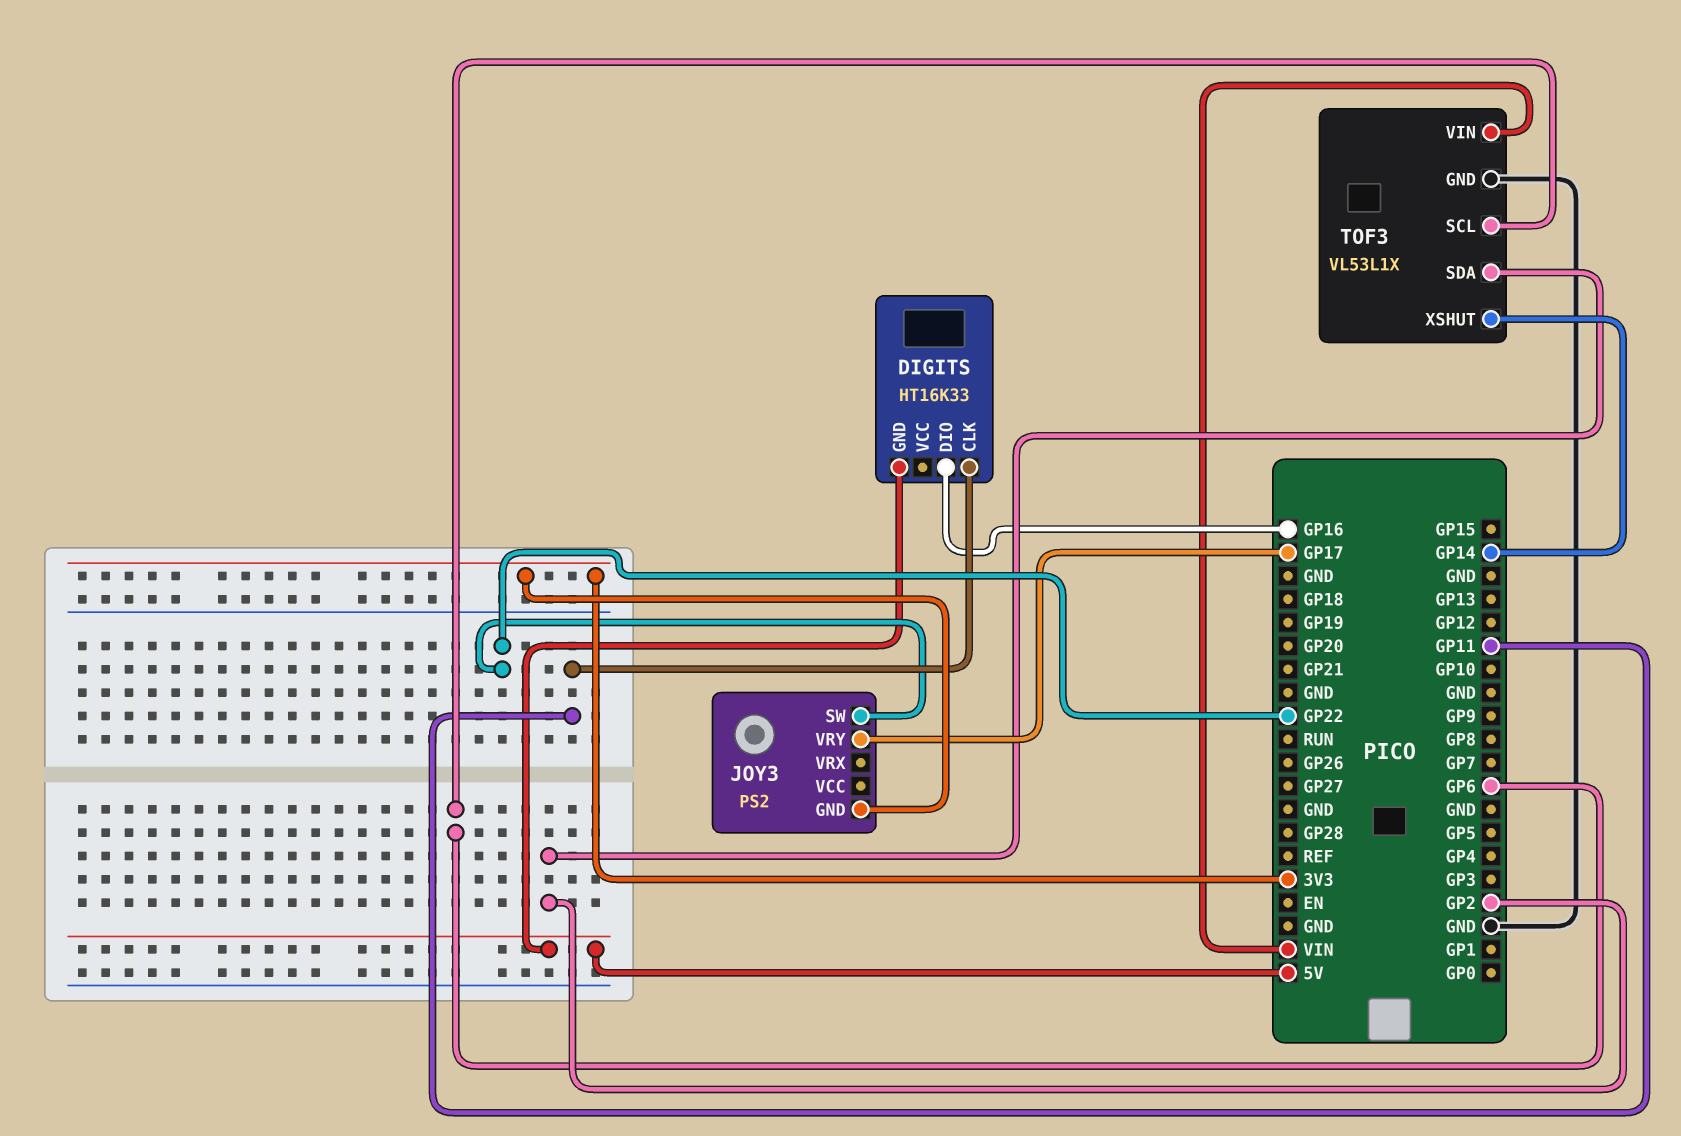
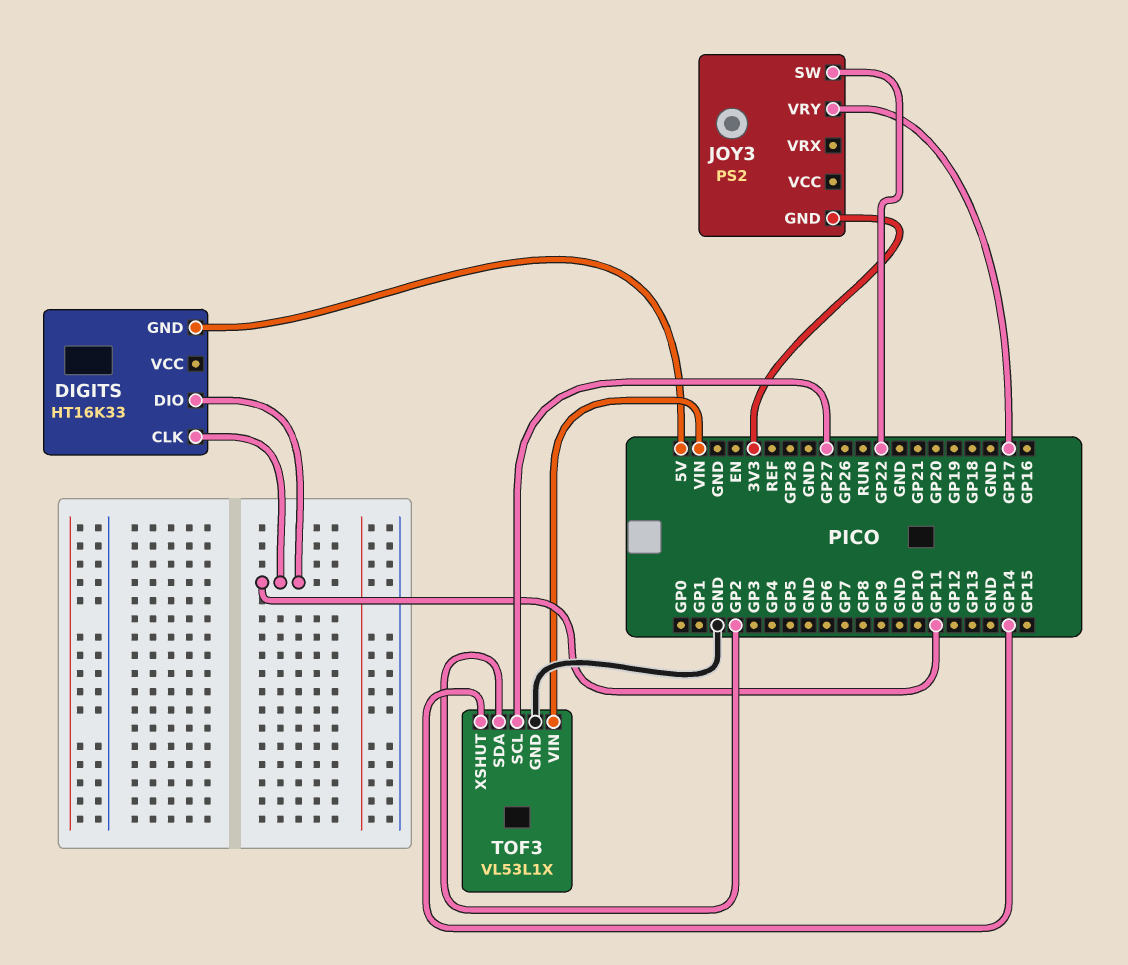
DIGITS pin DIO: GP16 -> GP11
TOF3 pin SCL: GP6 -> GP27

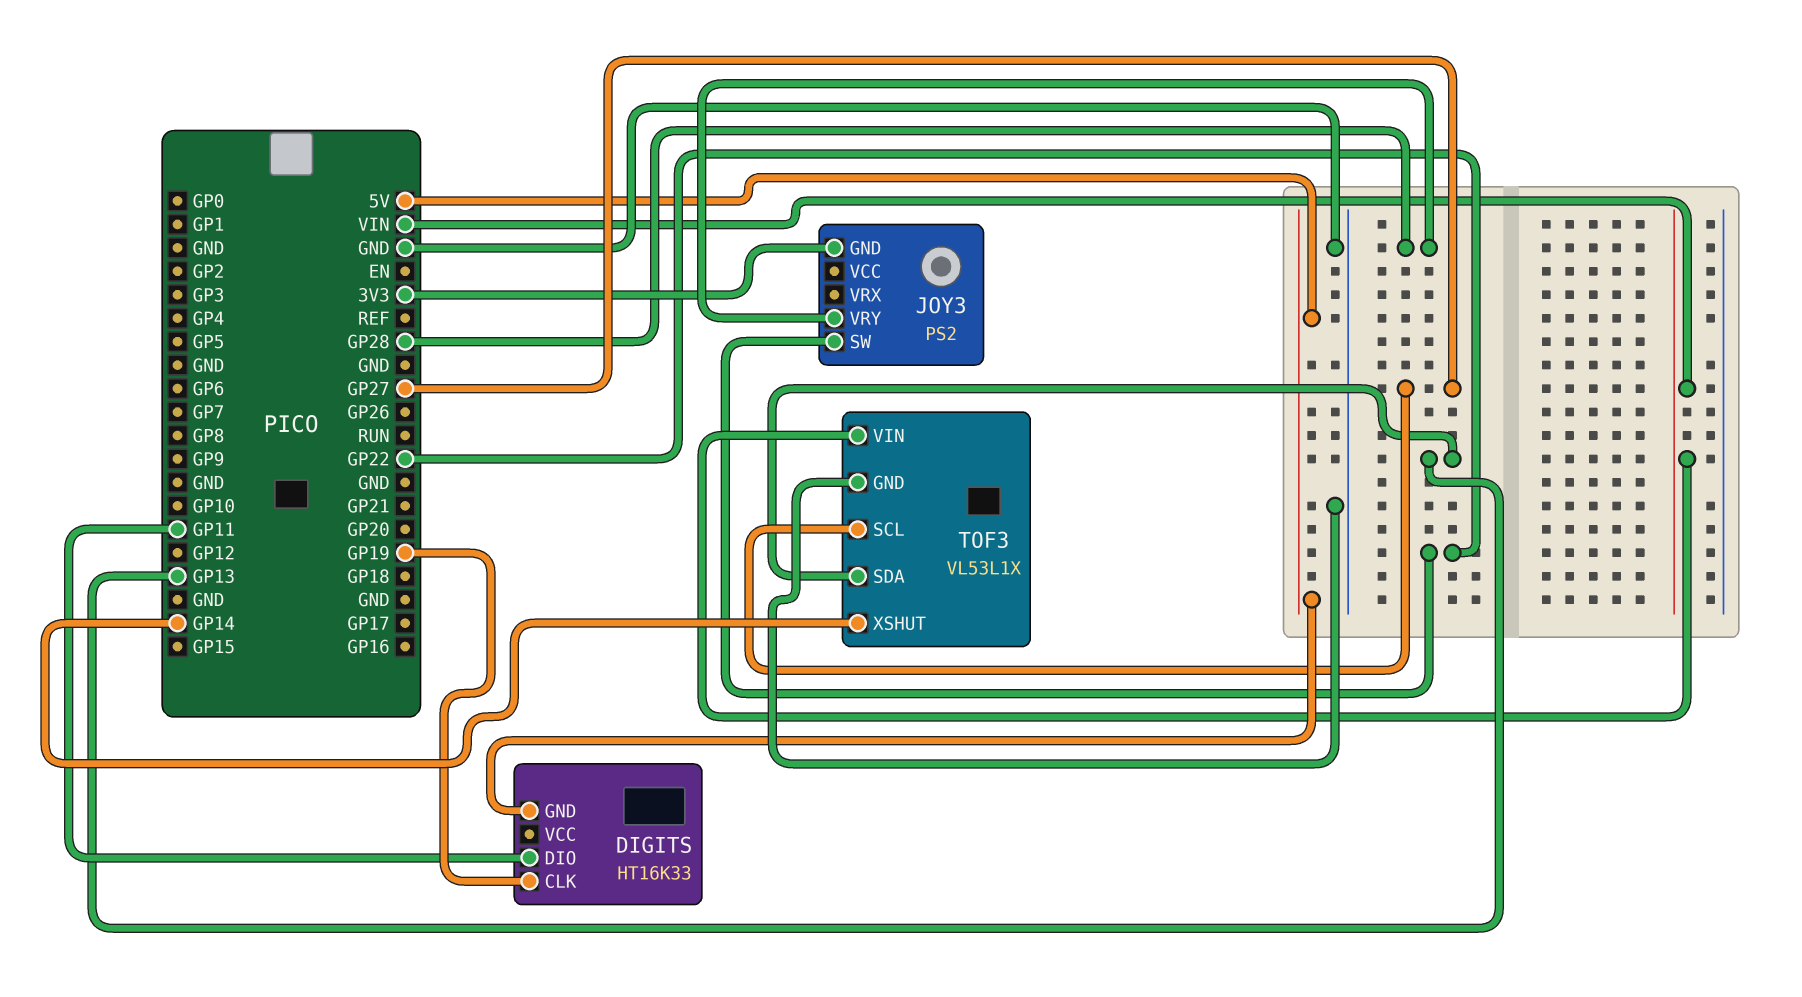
DIGITS pin CLK: GP11 -> GP19
JOY3 pin VRY: GP17 -> GP28
TOF3 pin SDA: GP2 -> GP13

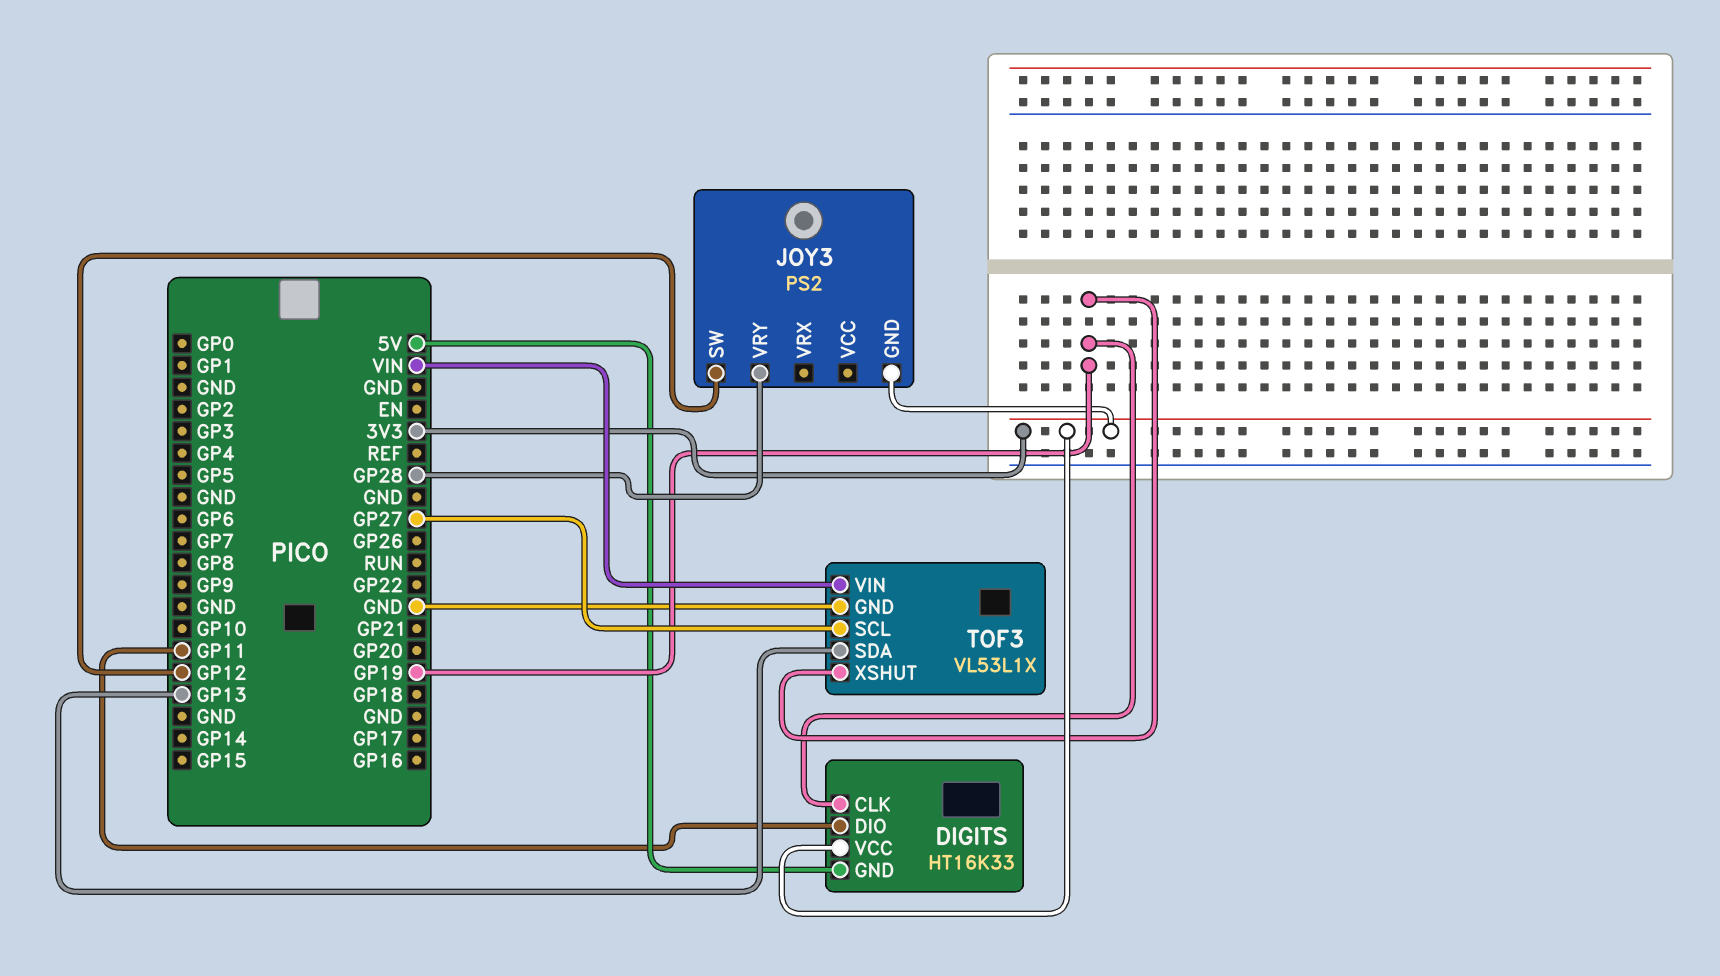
DIGITS pin VCC: none -> 3V3
JOY3 pin SW: GP22 -> GP12
TOF3 pin XSHUT: GP14 -> GP19

